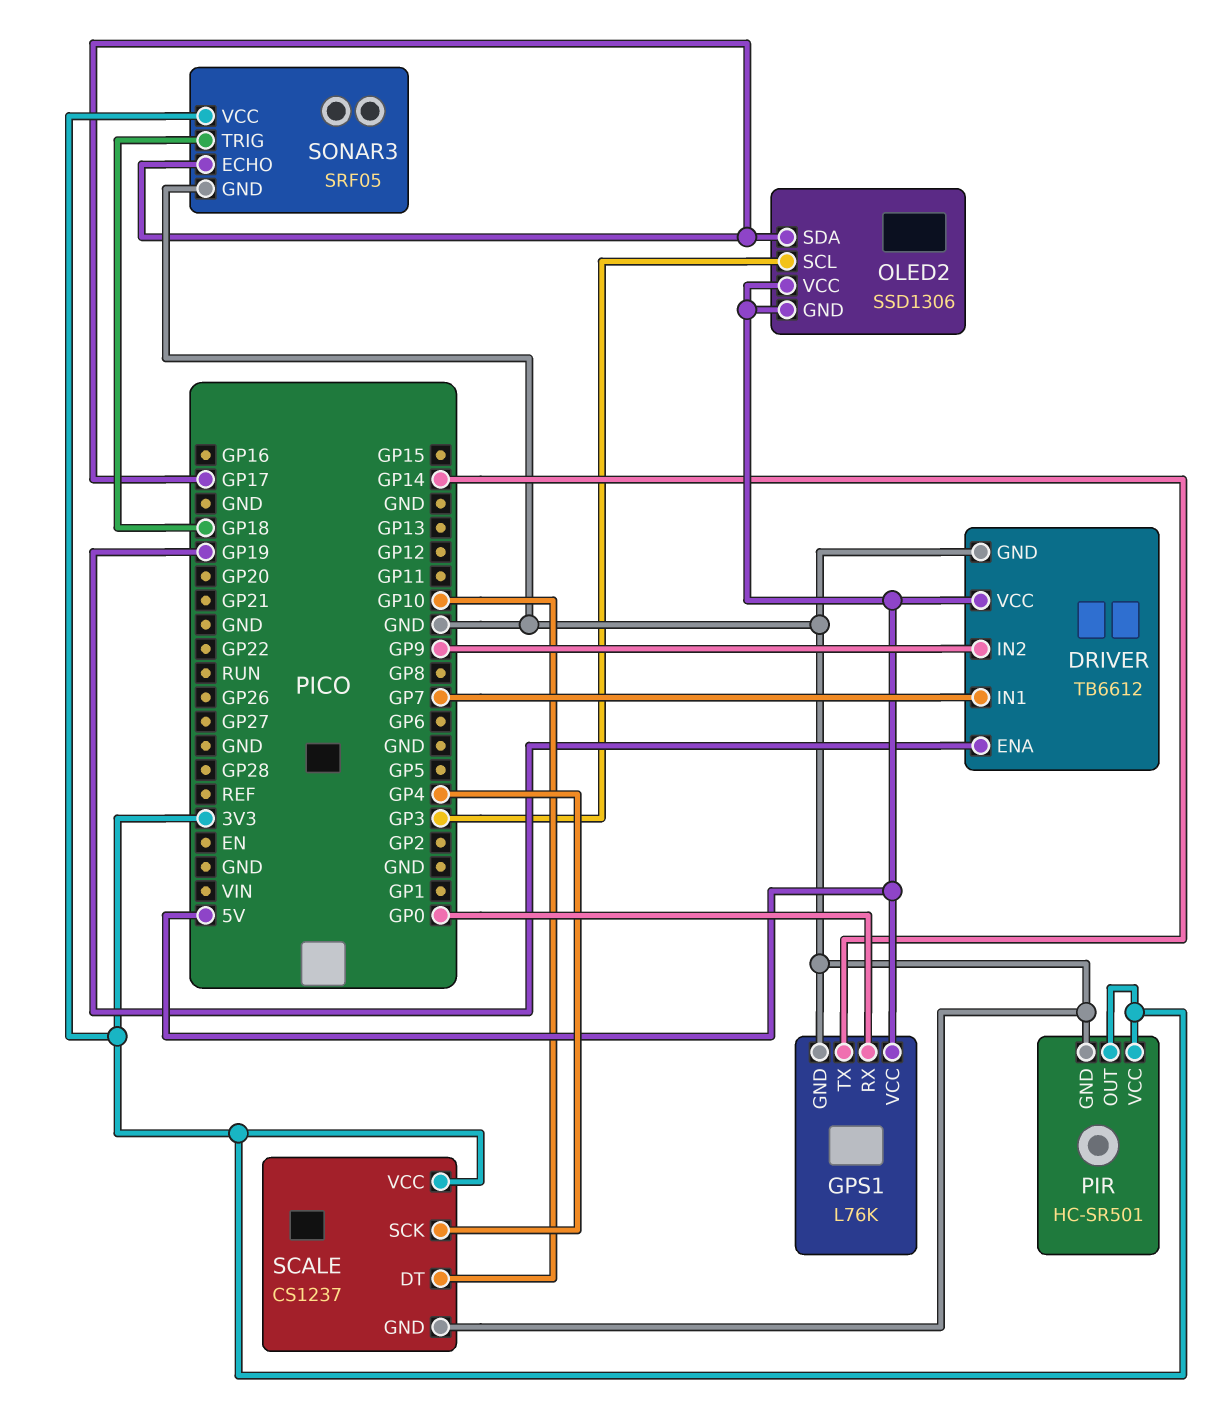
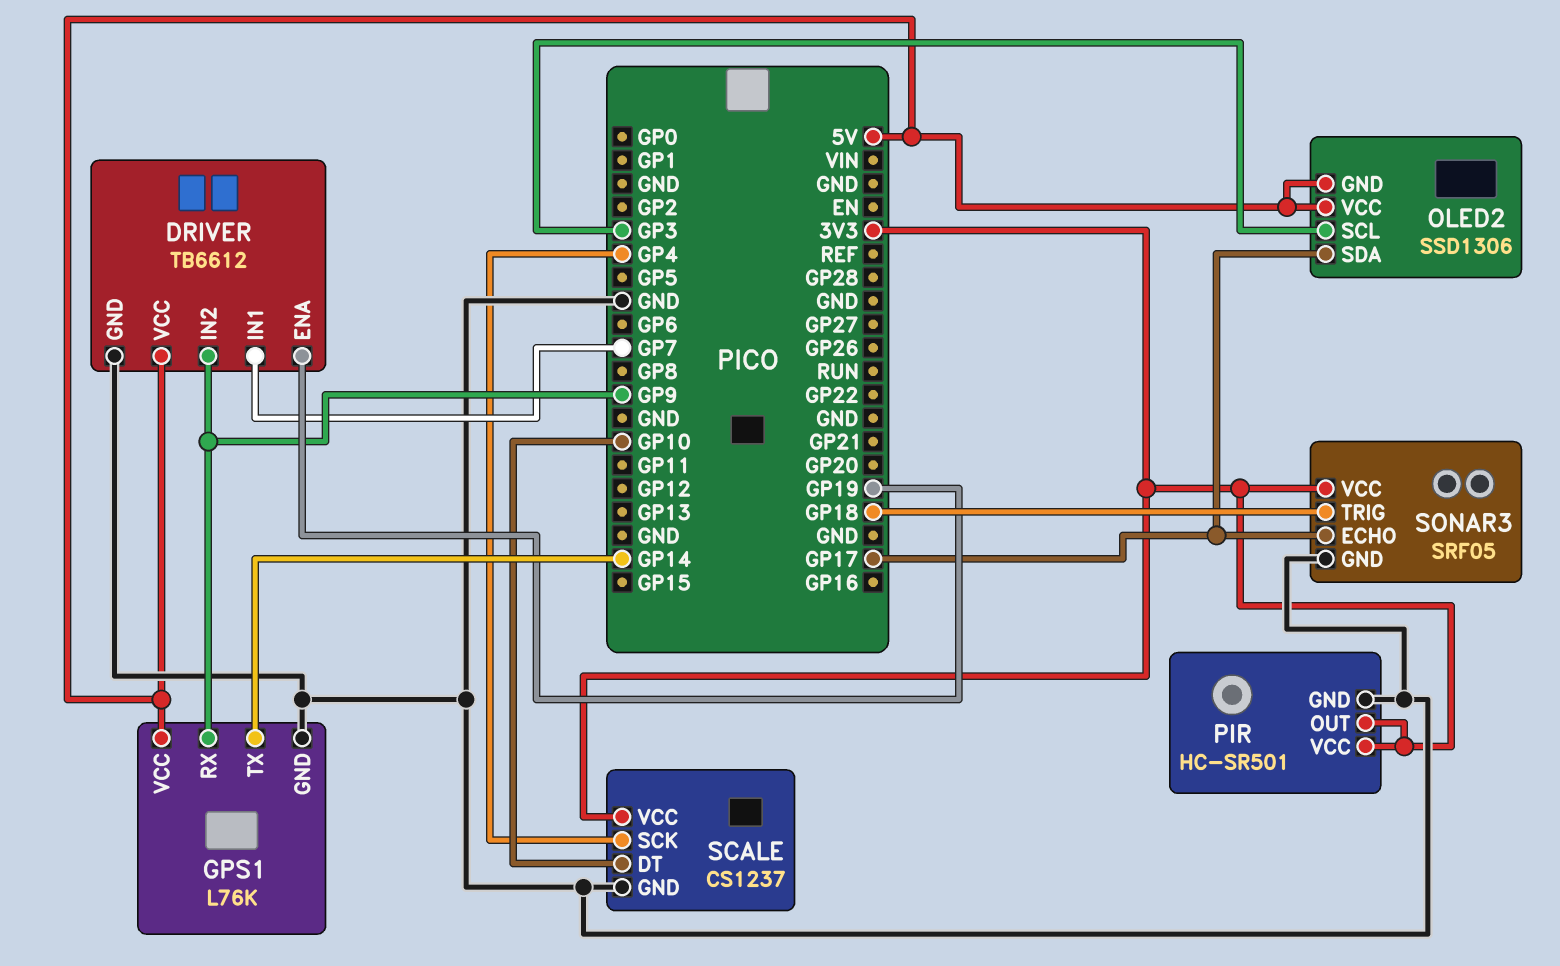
GPS1 pin RX: GP0 -> GP9

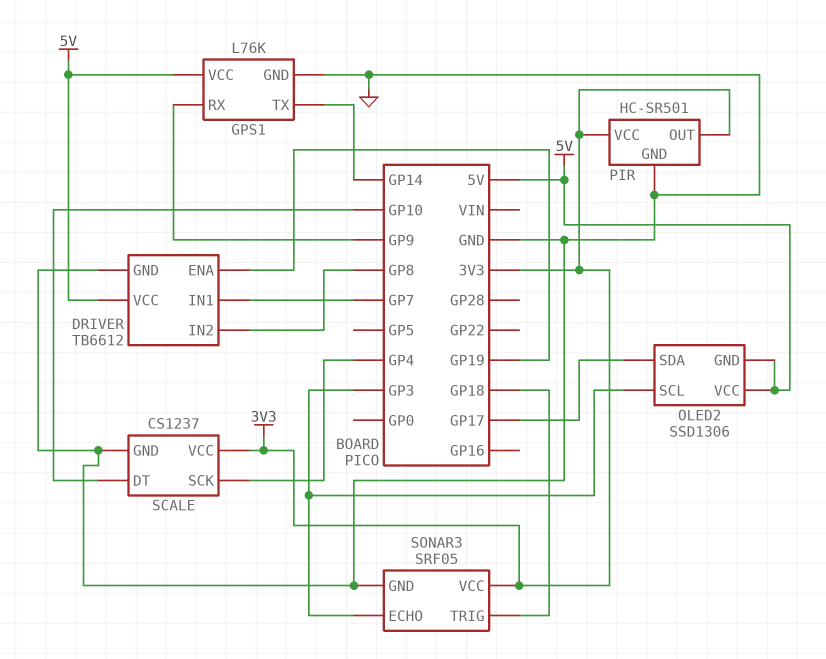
DRIVER pin IN2: GP9 -> GP8
SONAR3 pin ECHO: GP17 -> GP3

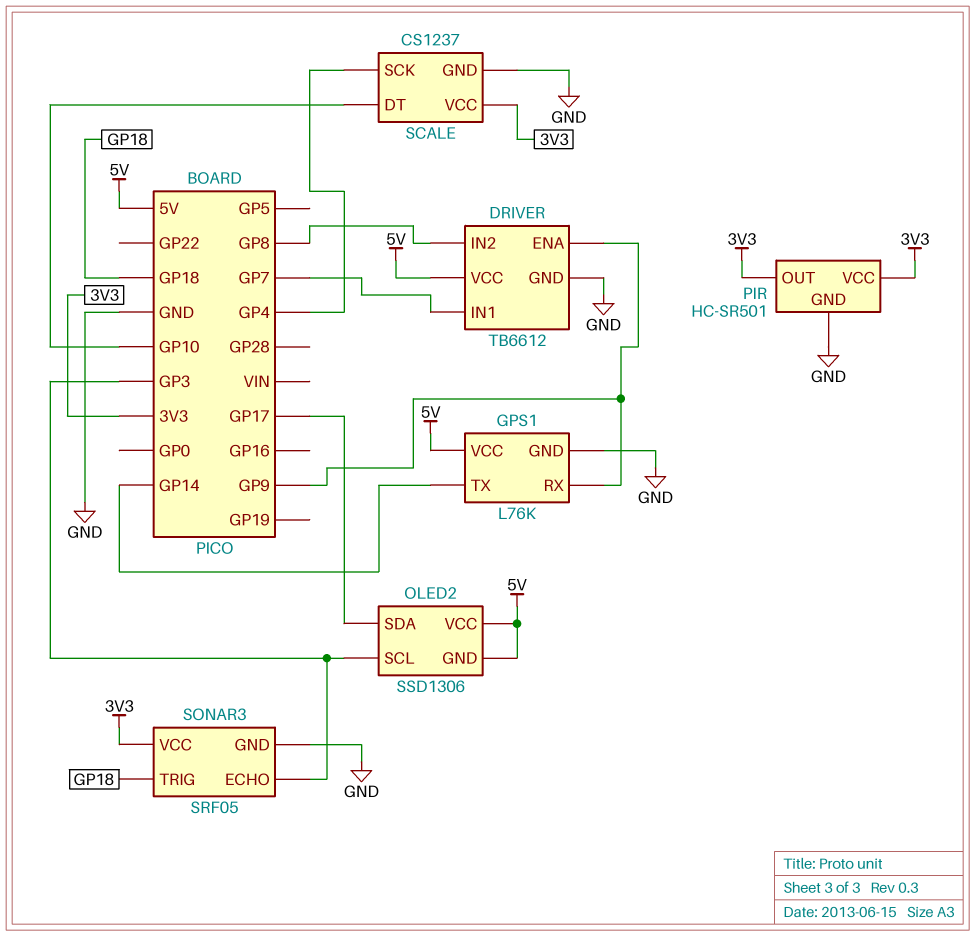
DRIVER pin ENA: GP19 -> GP9

